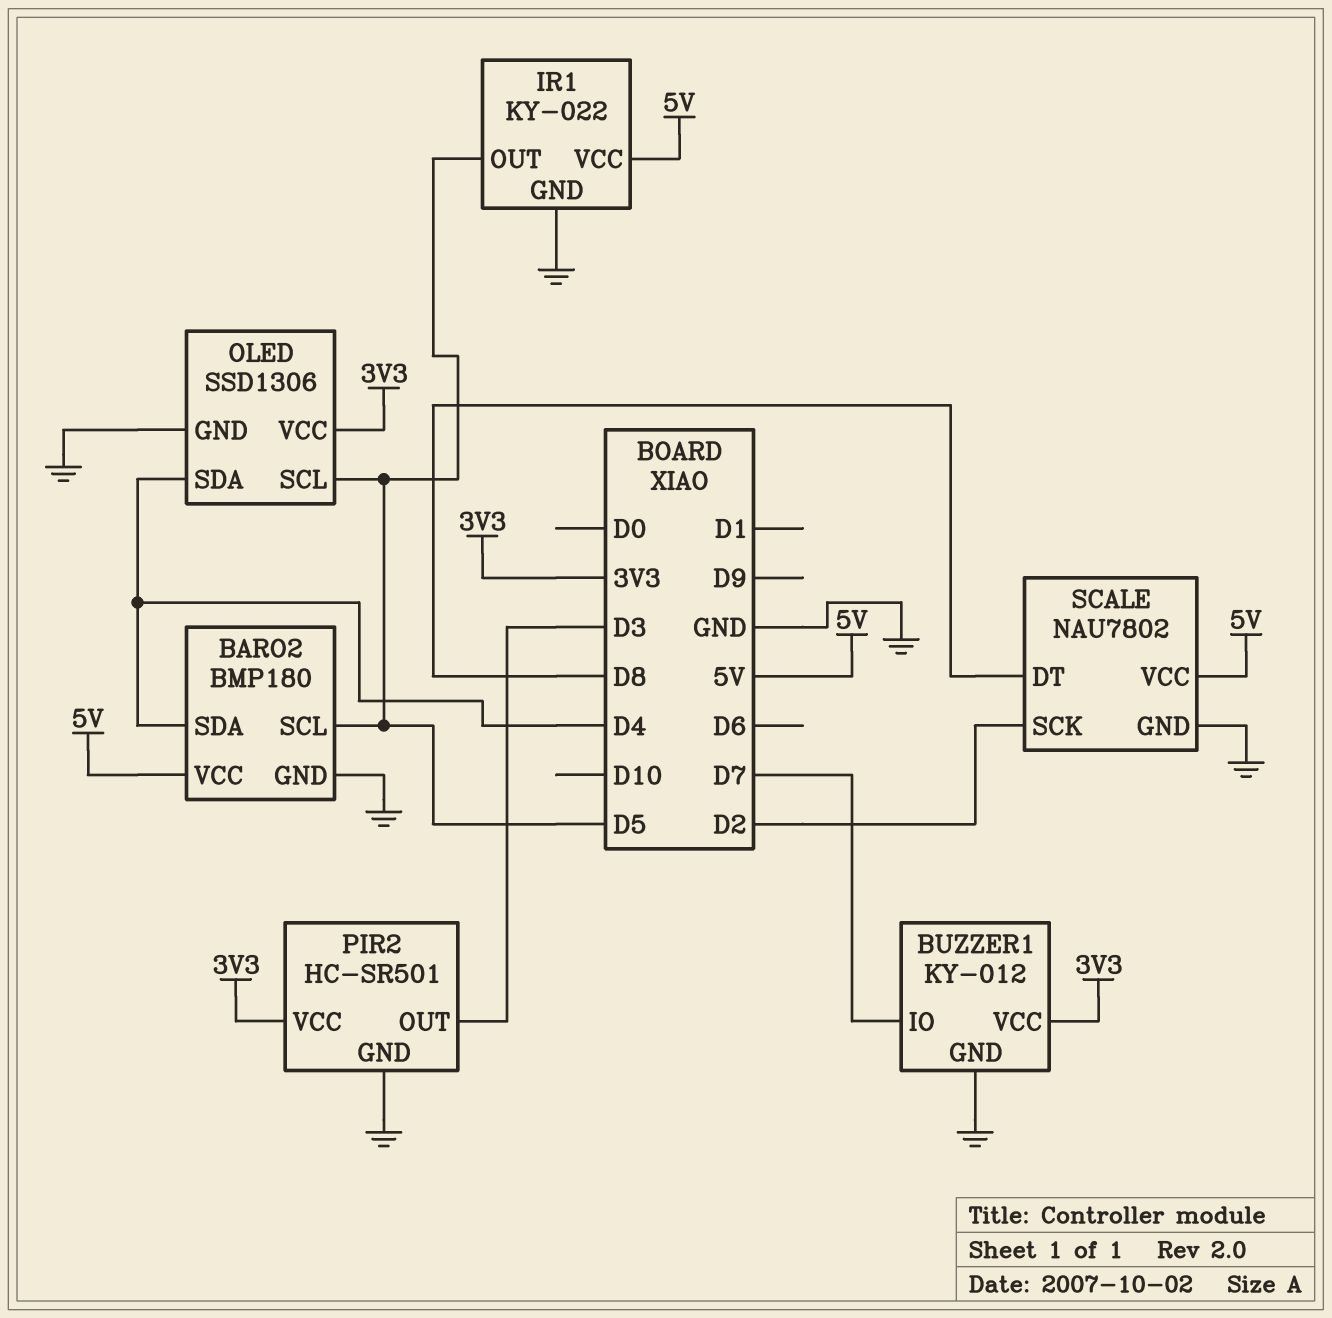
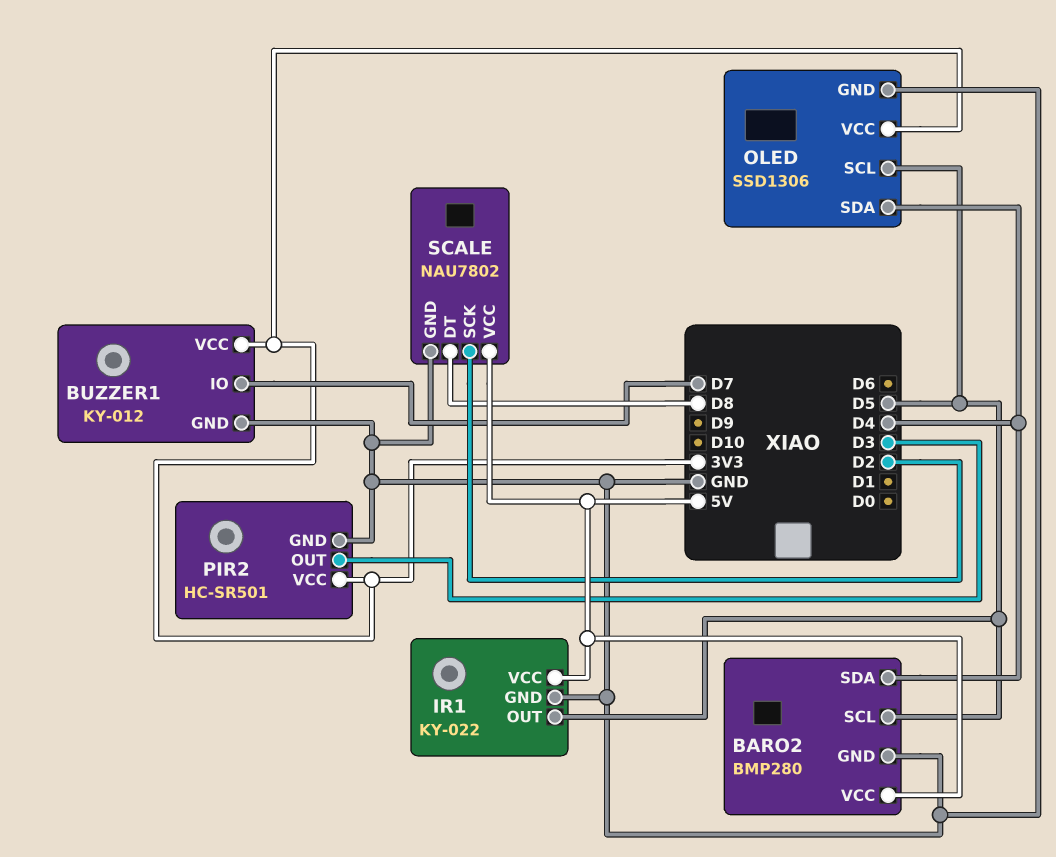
BARO2: BMP180 -> BMP280

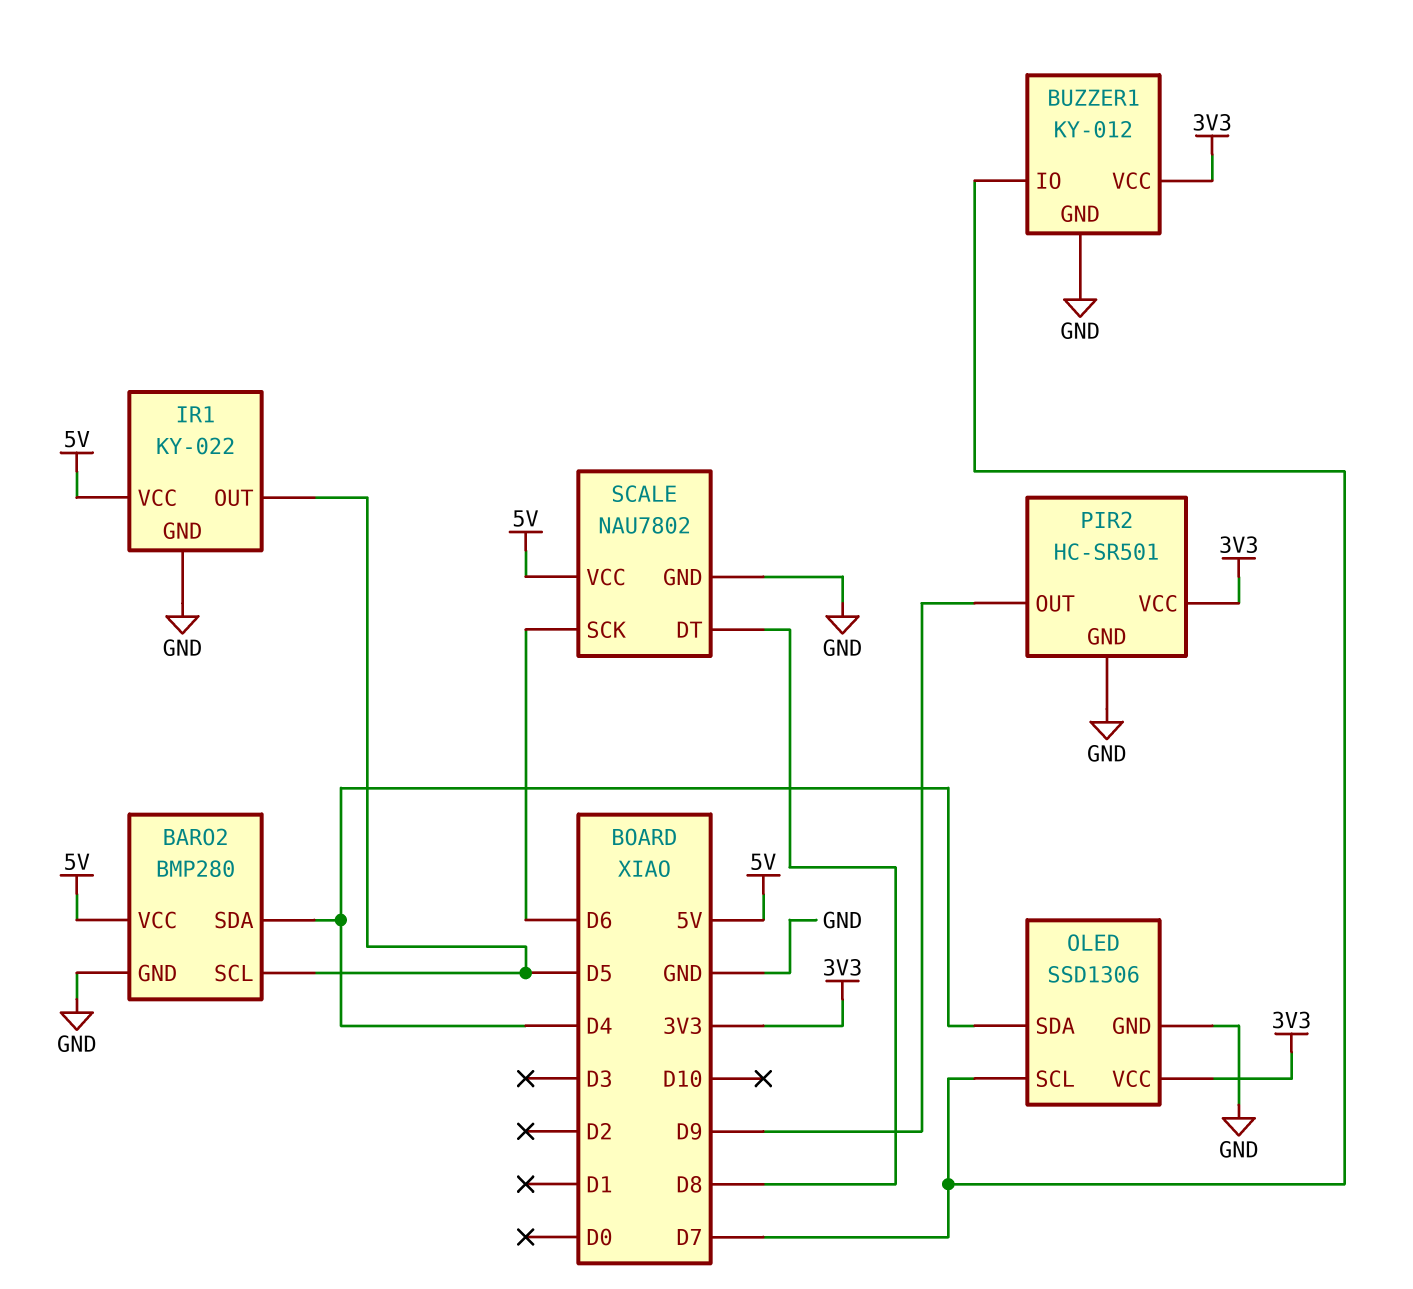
OLED pin SCL: D5 -> D7
PIR2 pin OUT: D3 -> D9
SCALE pin SCK: D2 -> D6

